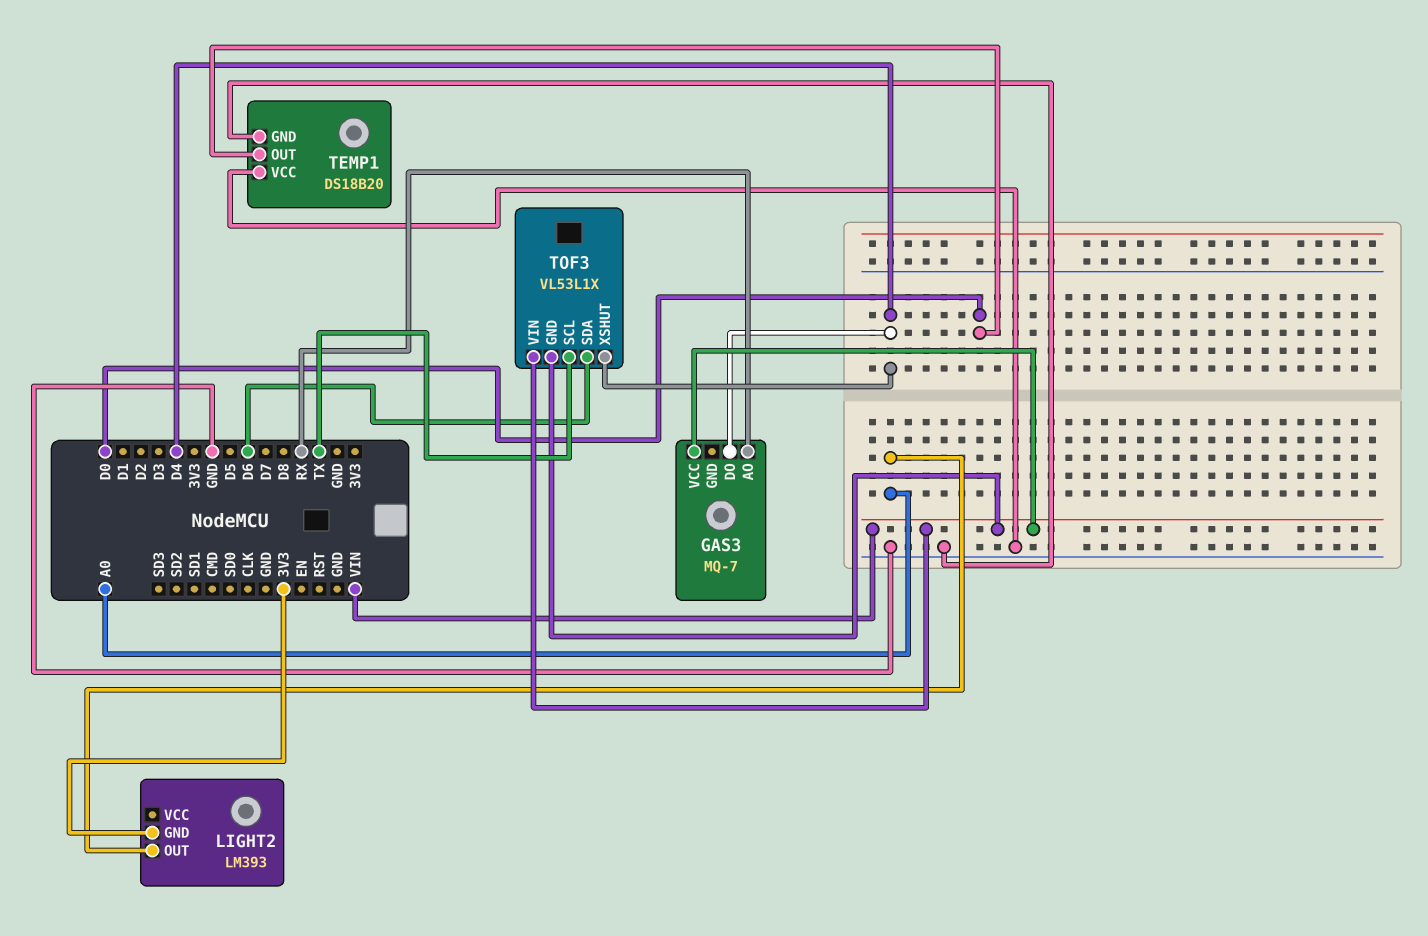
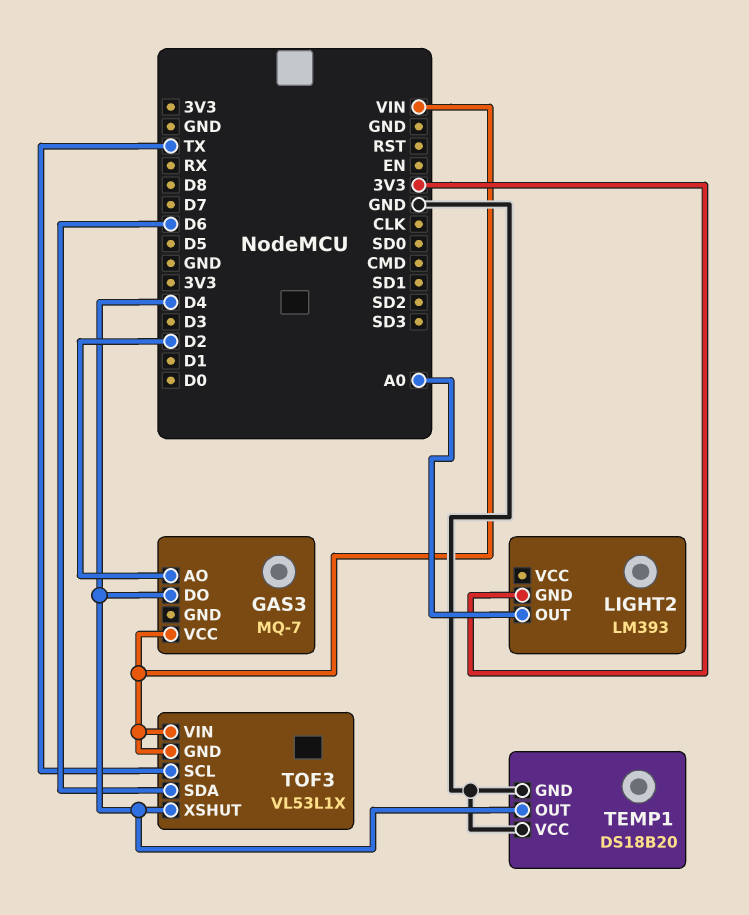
GAS3 pin AO: RX -> D2
TEMP1 pin OUT: D0 -> D4

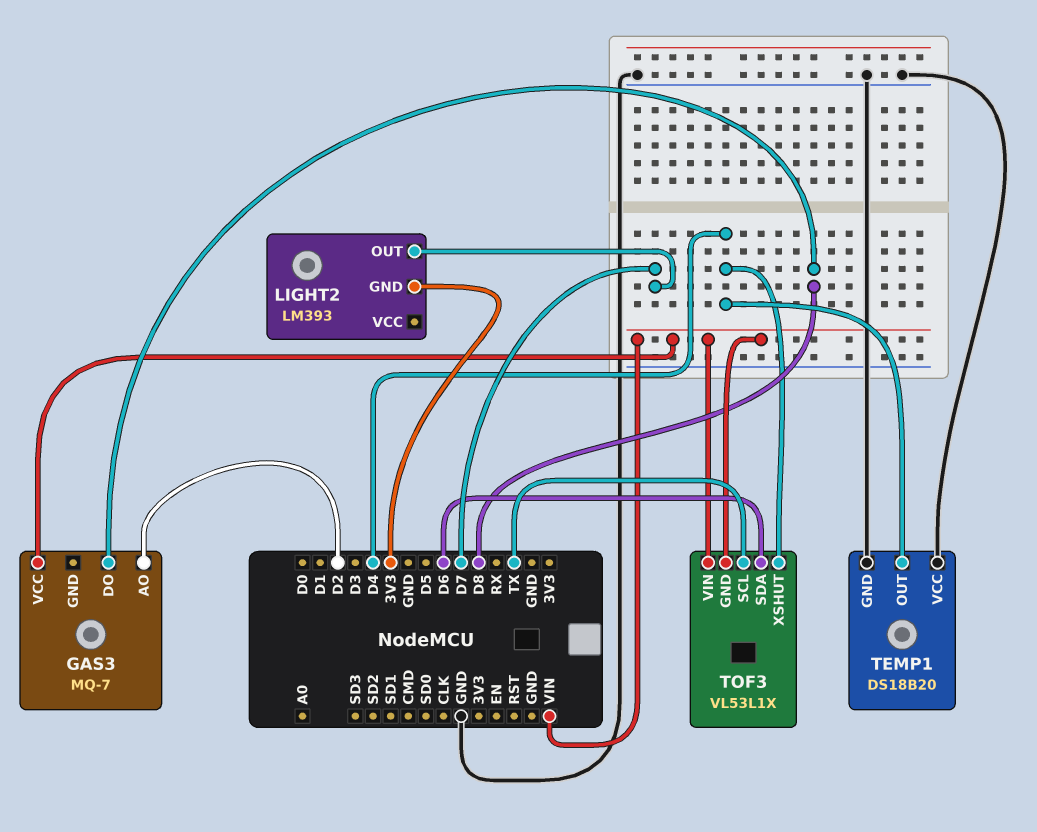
GAS3 pin DO: D4 -> D8
LIGHT2 pin OUT: A0 -> D7

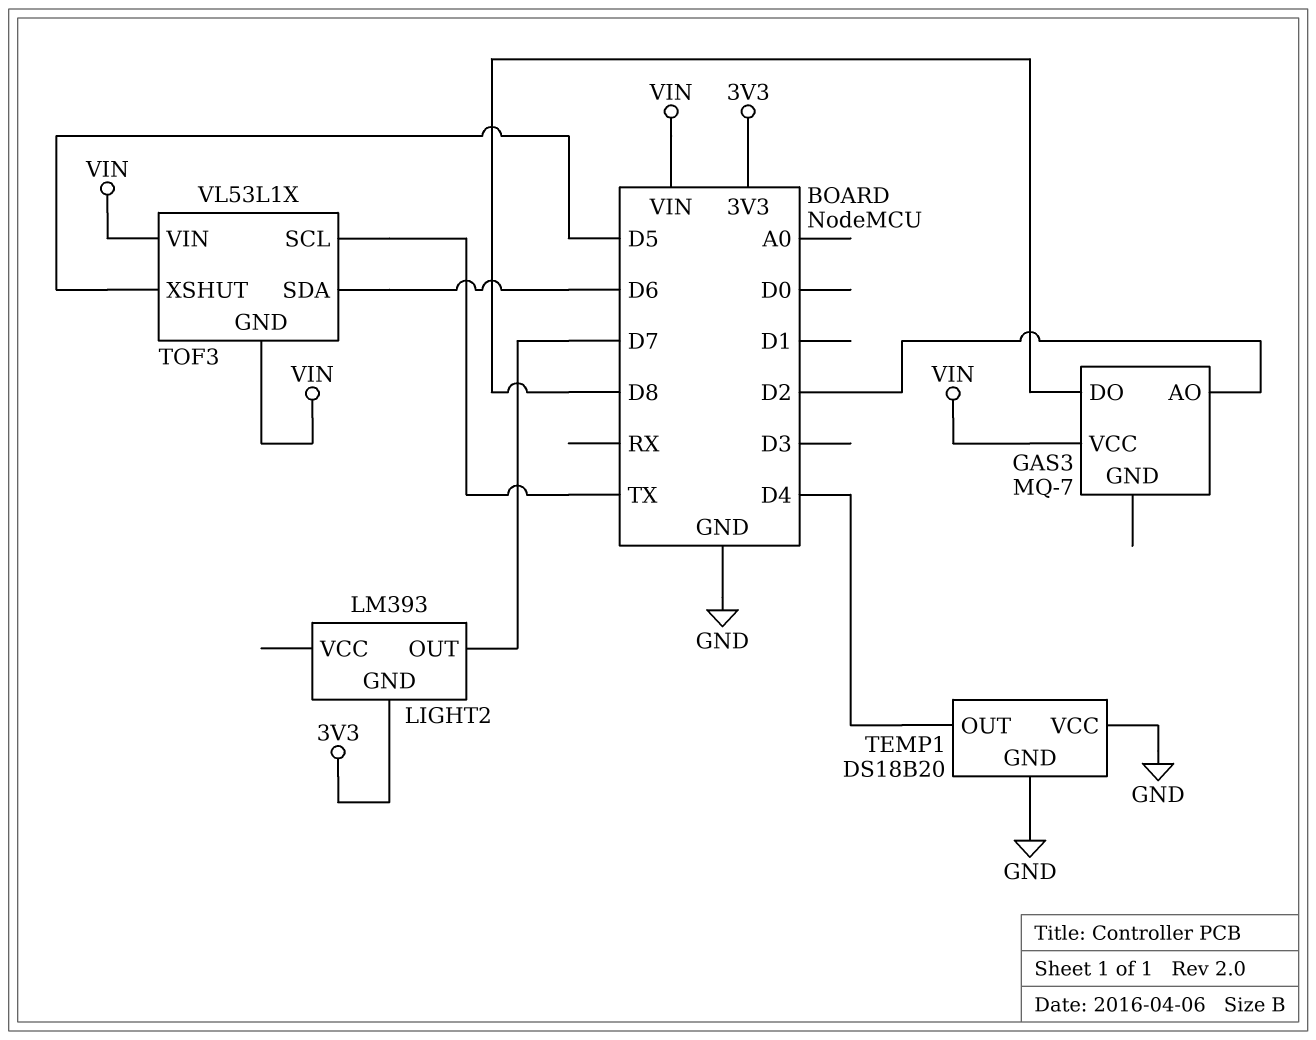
TOF3 pin XSHUT: D4 -> D5

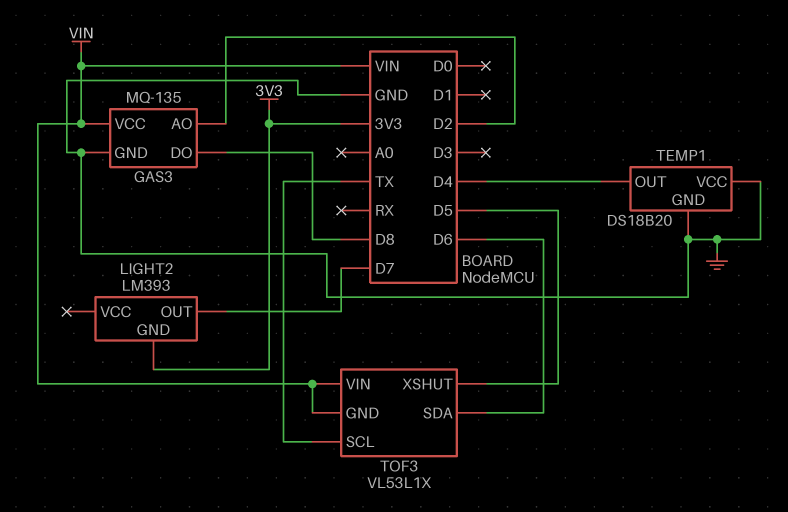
GAS3: MQ-7 -> MQ-135
GAS3 pin GND: none -> GND

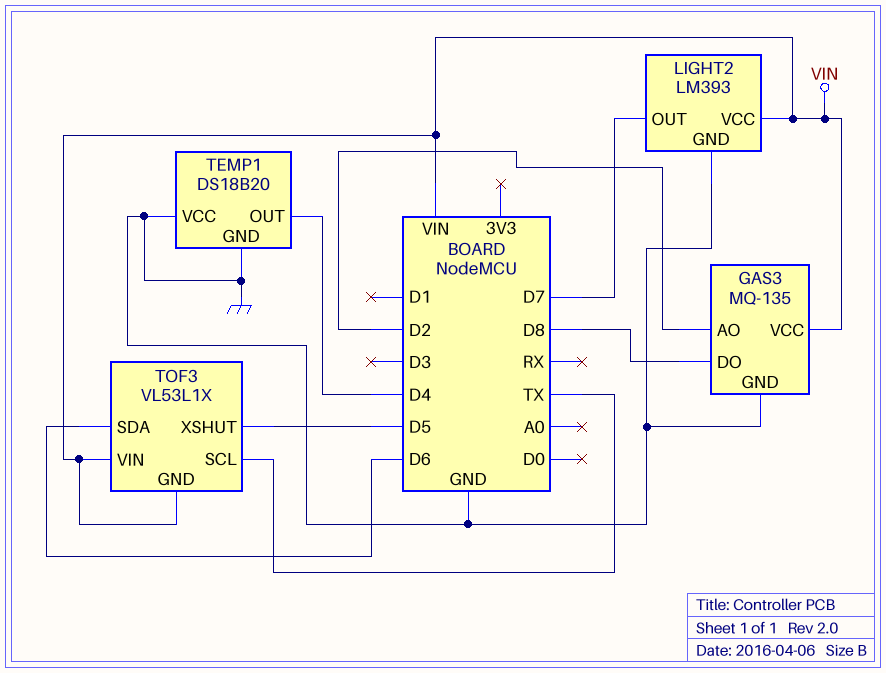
LIGHT2 pin GND: 3V3 -> GND
LIGHT2 pin VCC: none -> VIN

